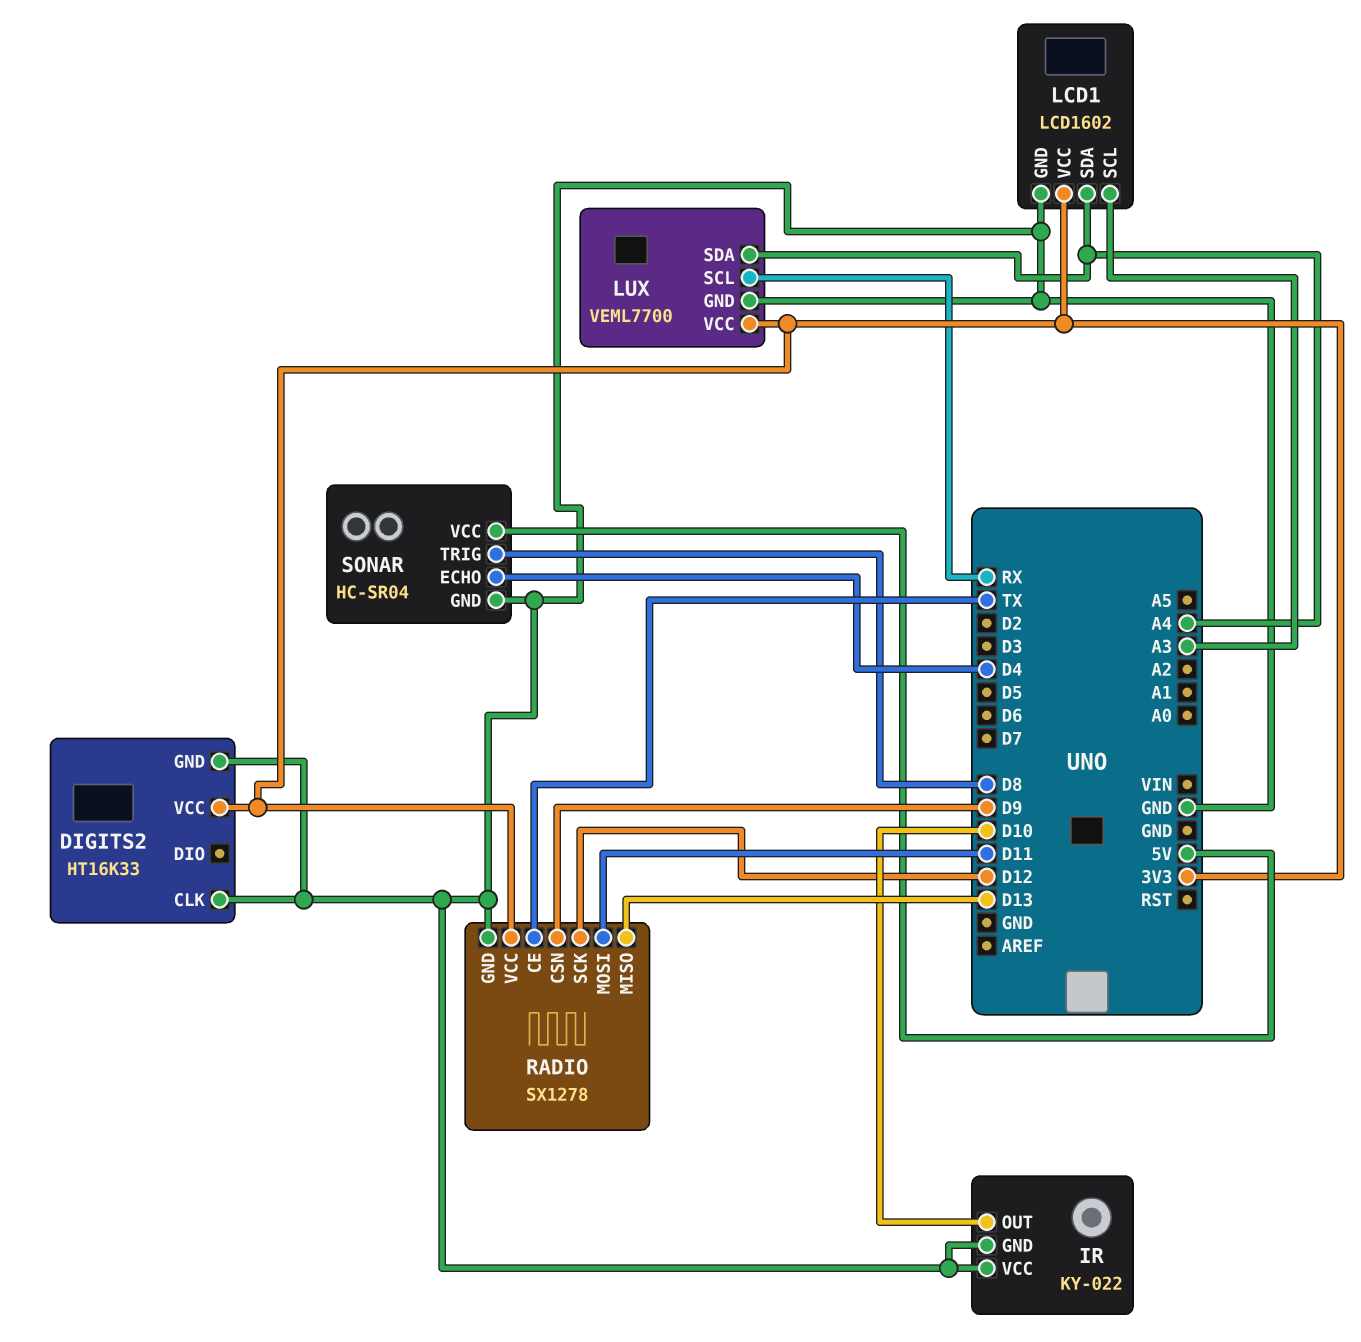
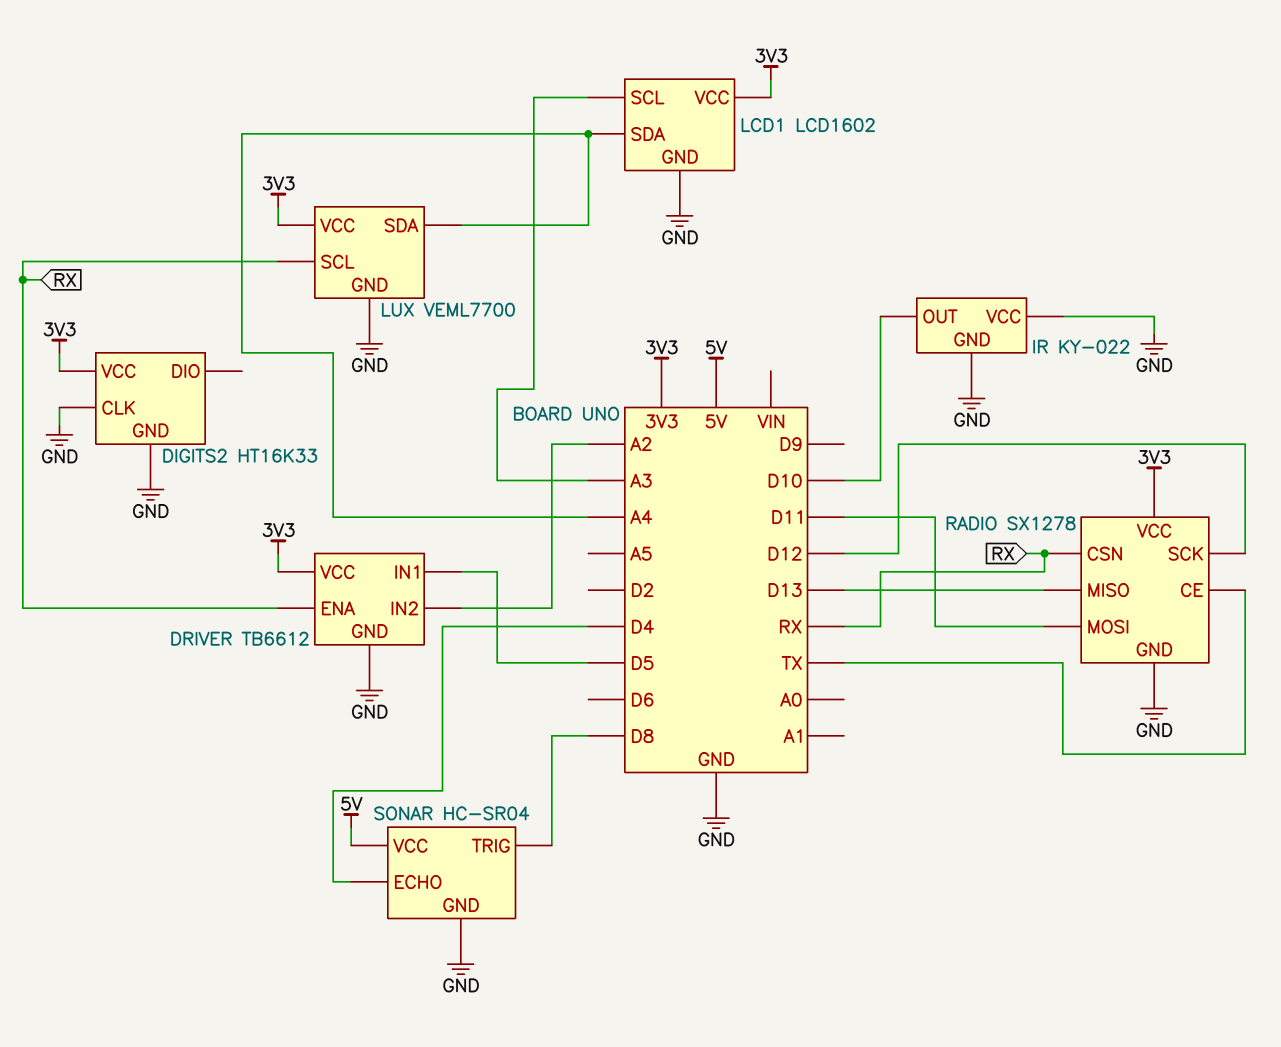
DRIVER: none -> TB6612
DRIVER pin ENA: none -> RX
DRIVER pin GND: none -> GND
DRIVER pin IN1: none -> D5
DRIVER pin IN2: none -> A2
DRIVER pin VCC: none -> 3V3
RADIO pin CSN: D9 -> RX

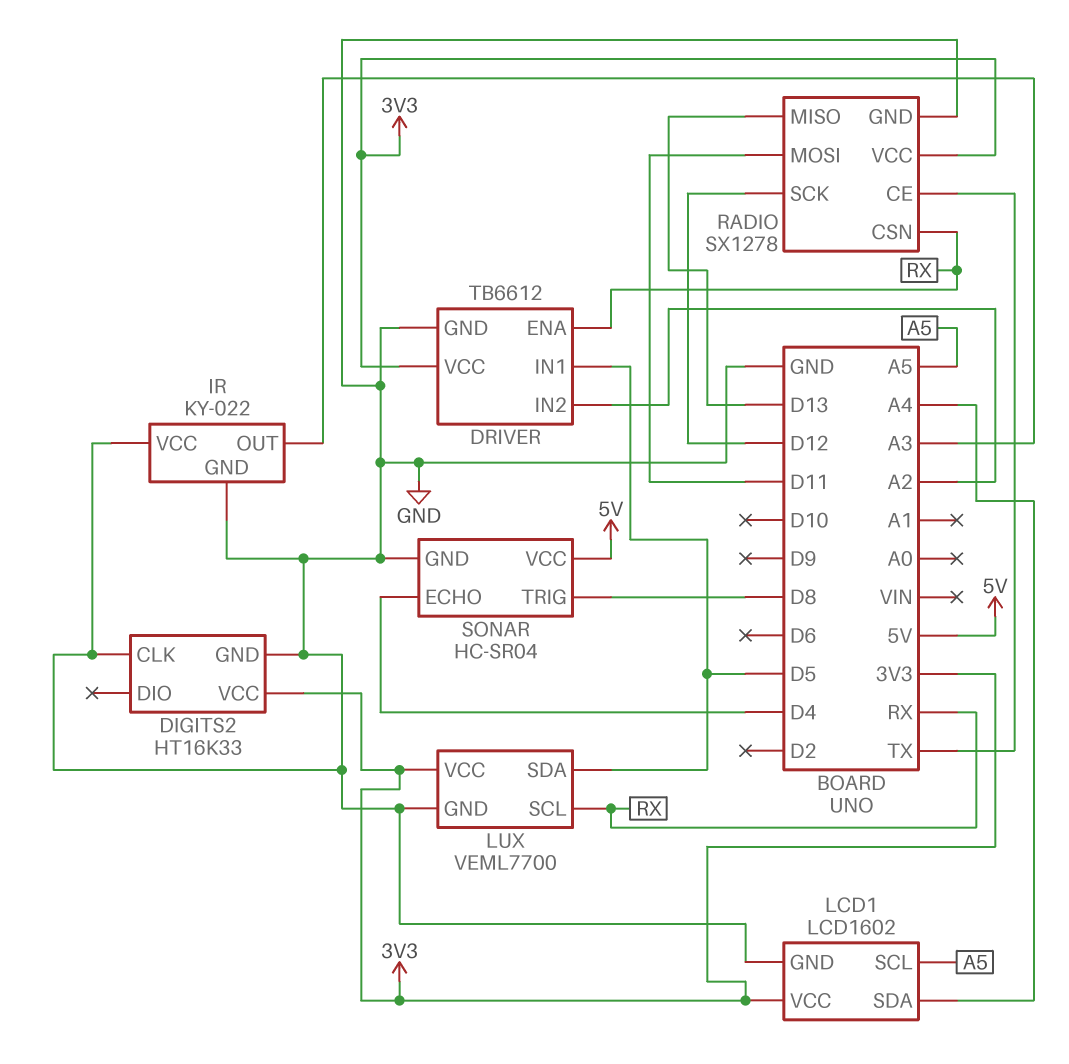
IR pin OUT: D10 -> A3
LCD1 pin SCL: A3 -> A5
LUX pin SDA: A4 -> D5

